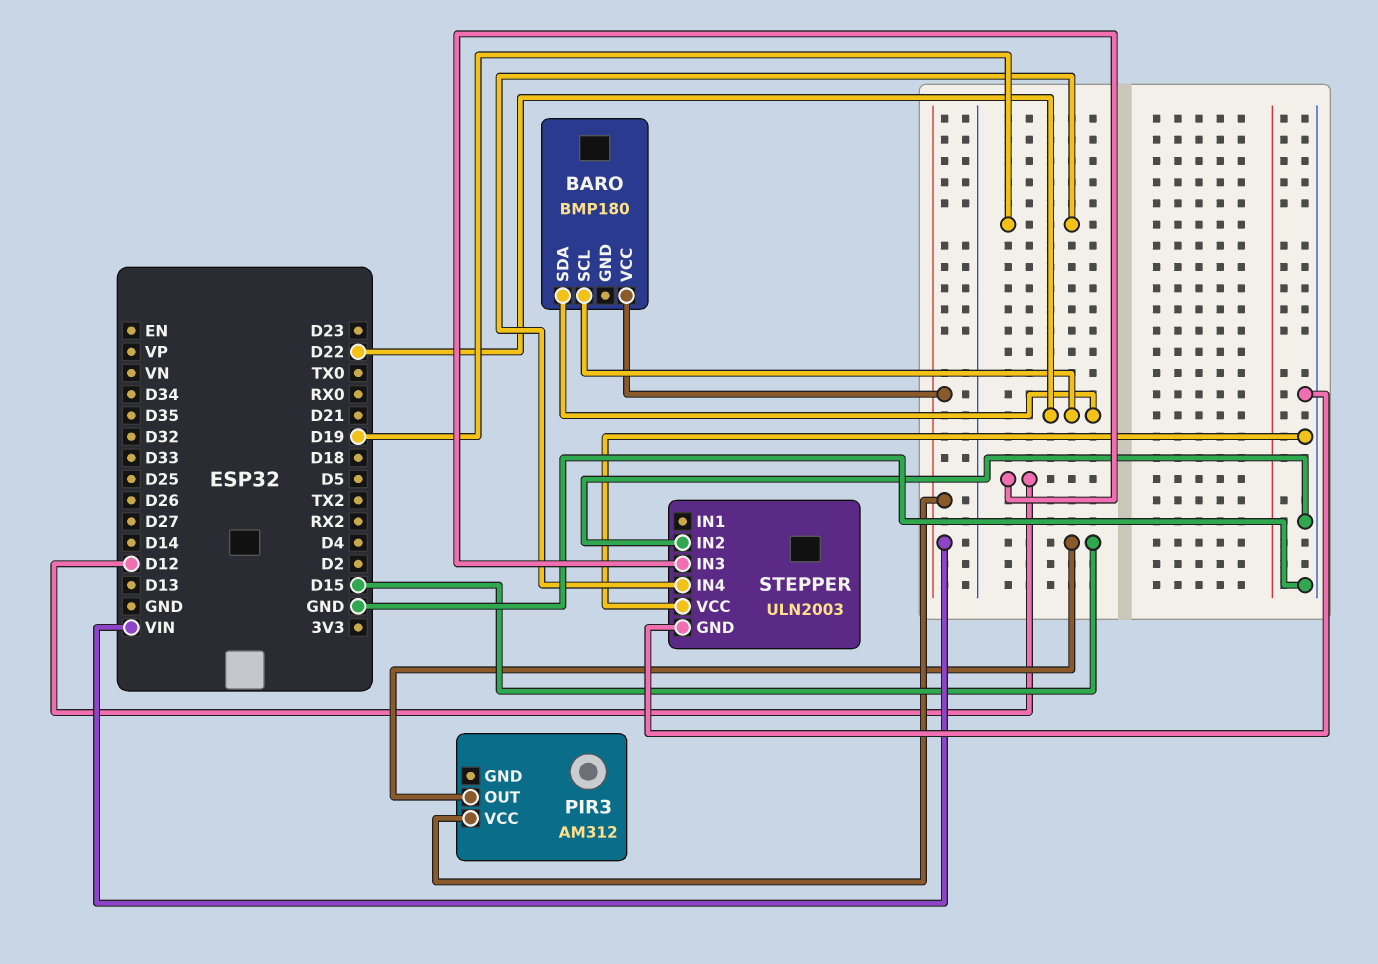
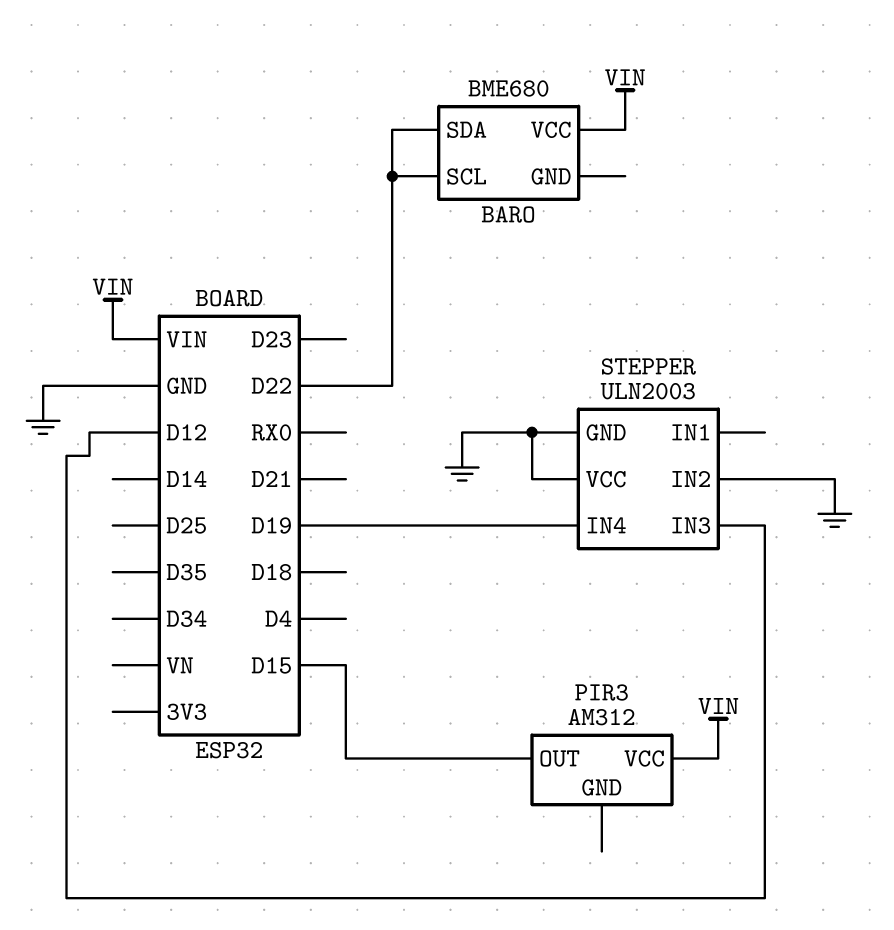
BARO: BMP180 -> BME680

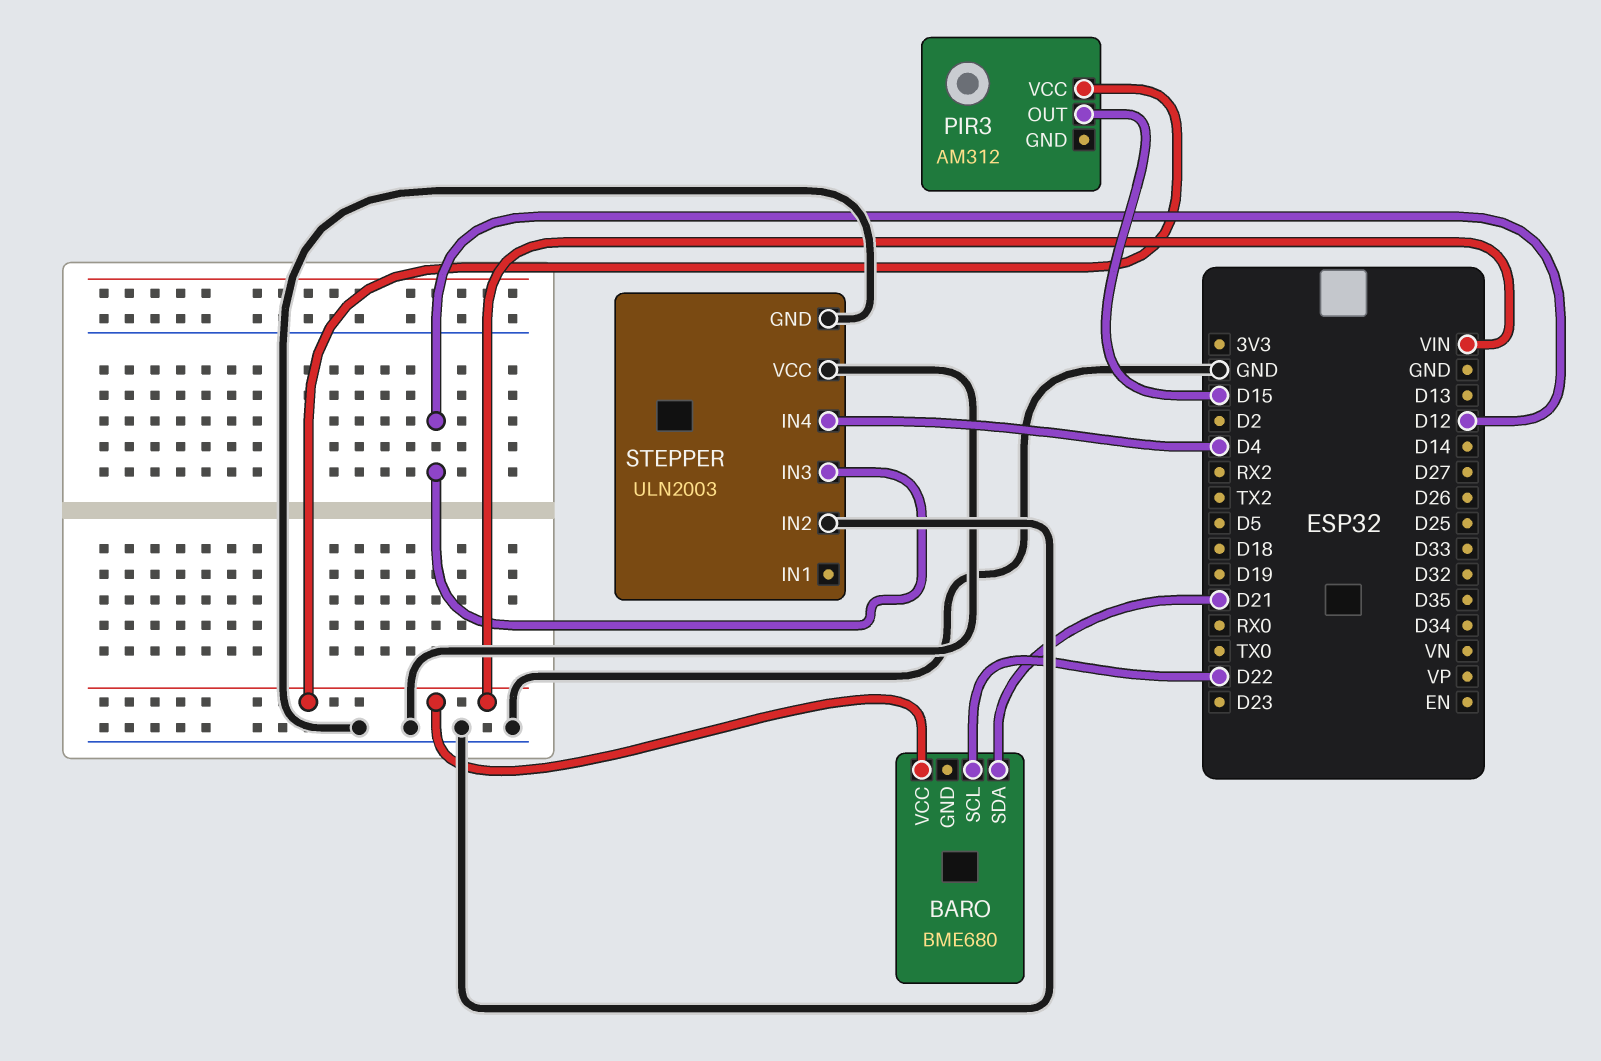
BARO pin SDA: D22 -> D21
STEPPER pin IN4: D19 -> D4

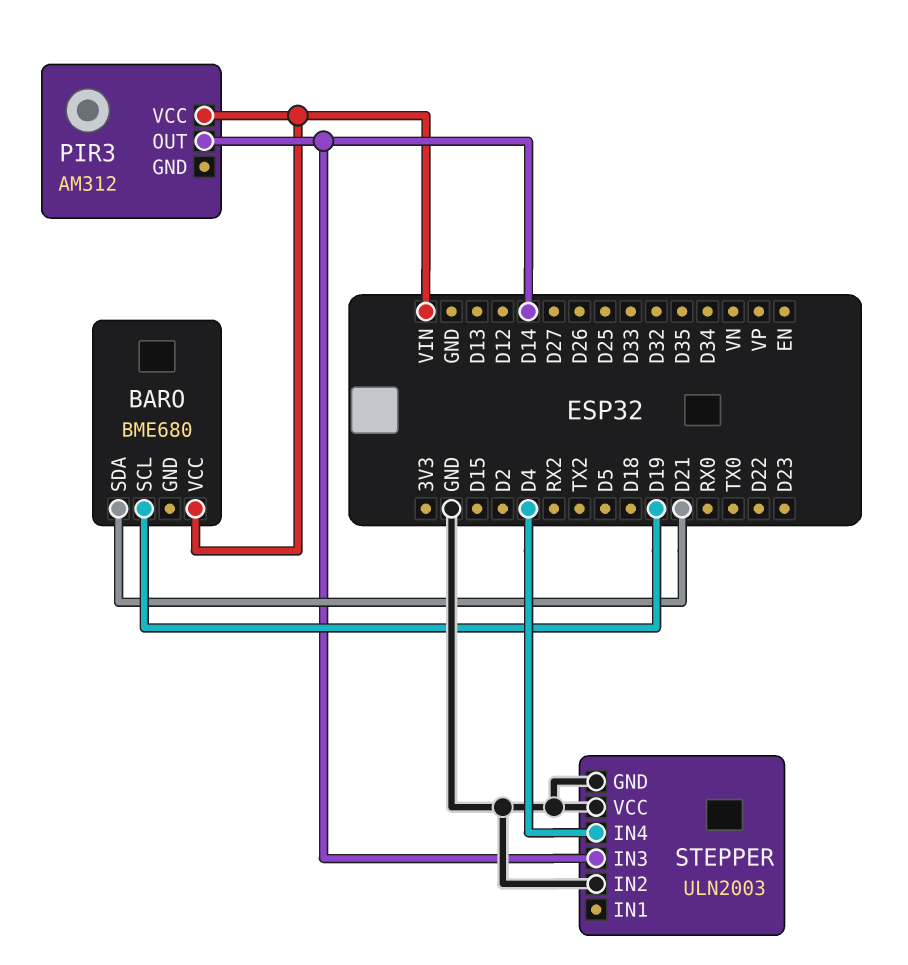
BARO pin SCL: D22 -> D19
PIR3 pin OUT: D15 -> D14
STEPPER pin IN3: D12 -> D14

